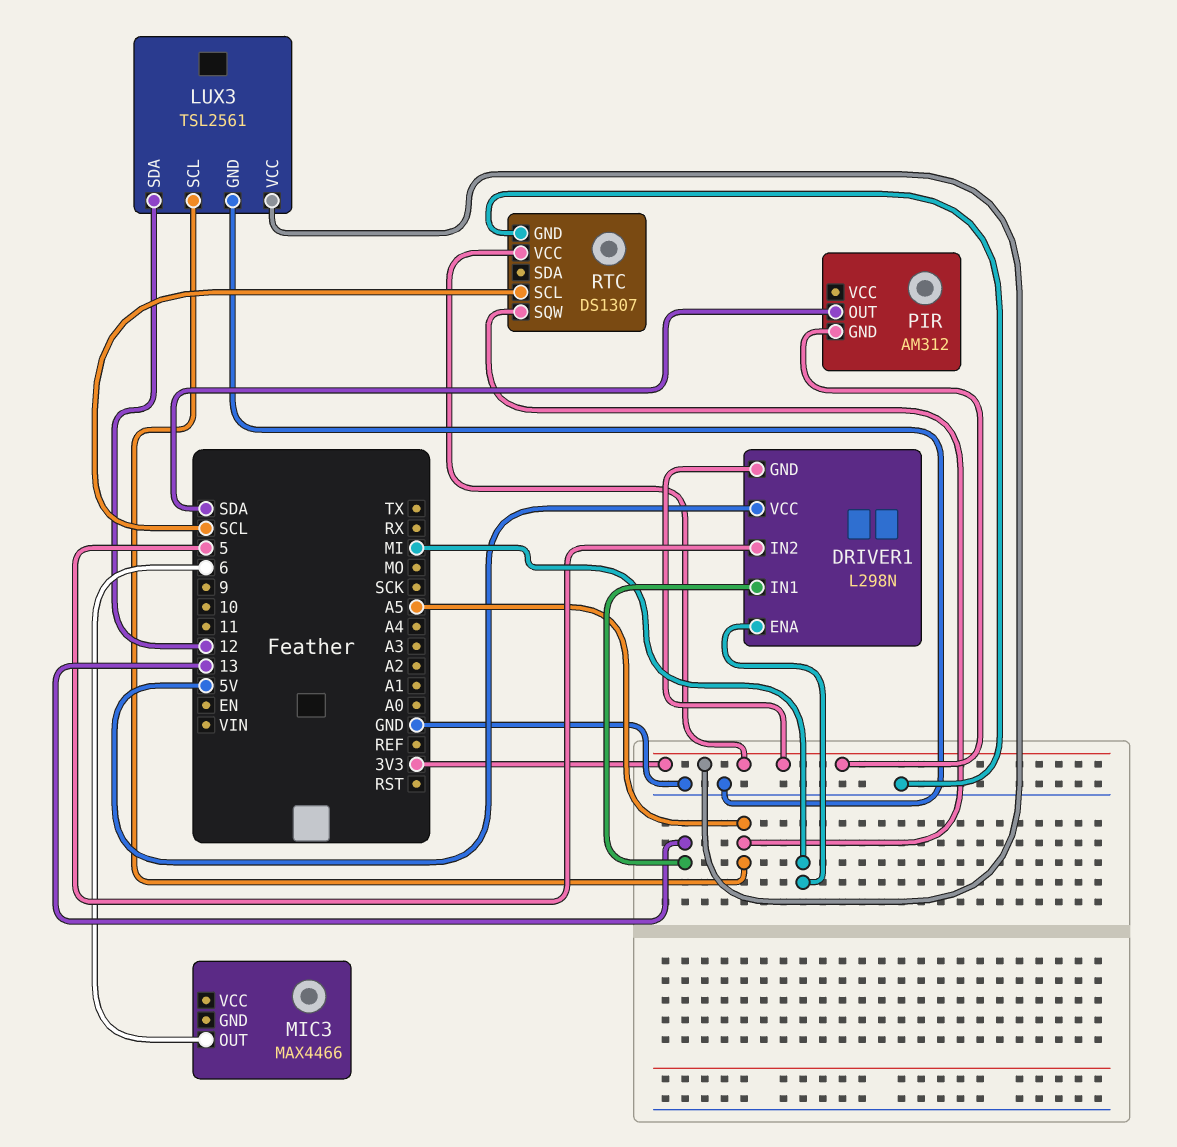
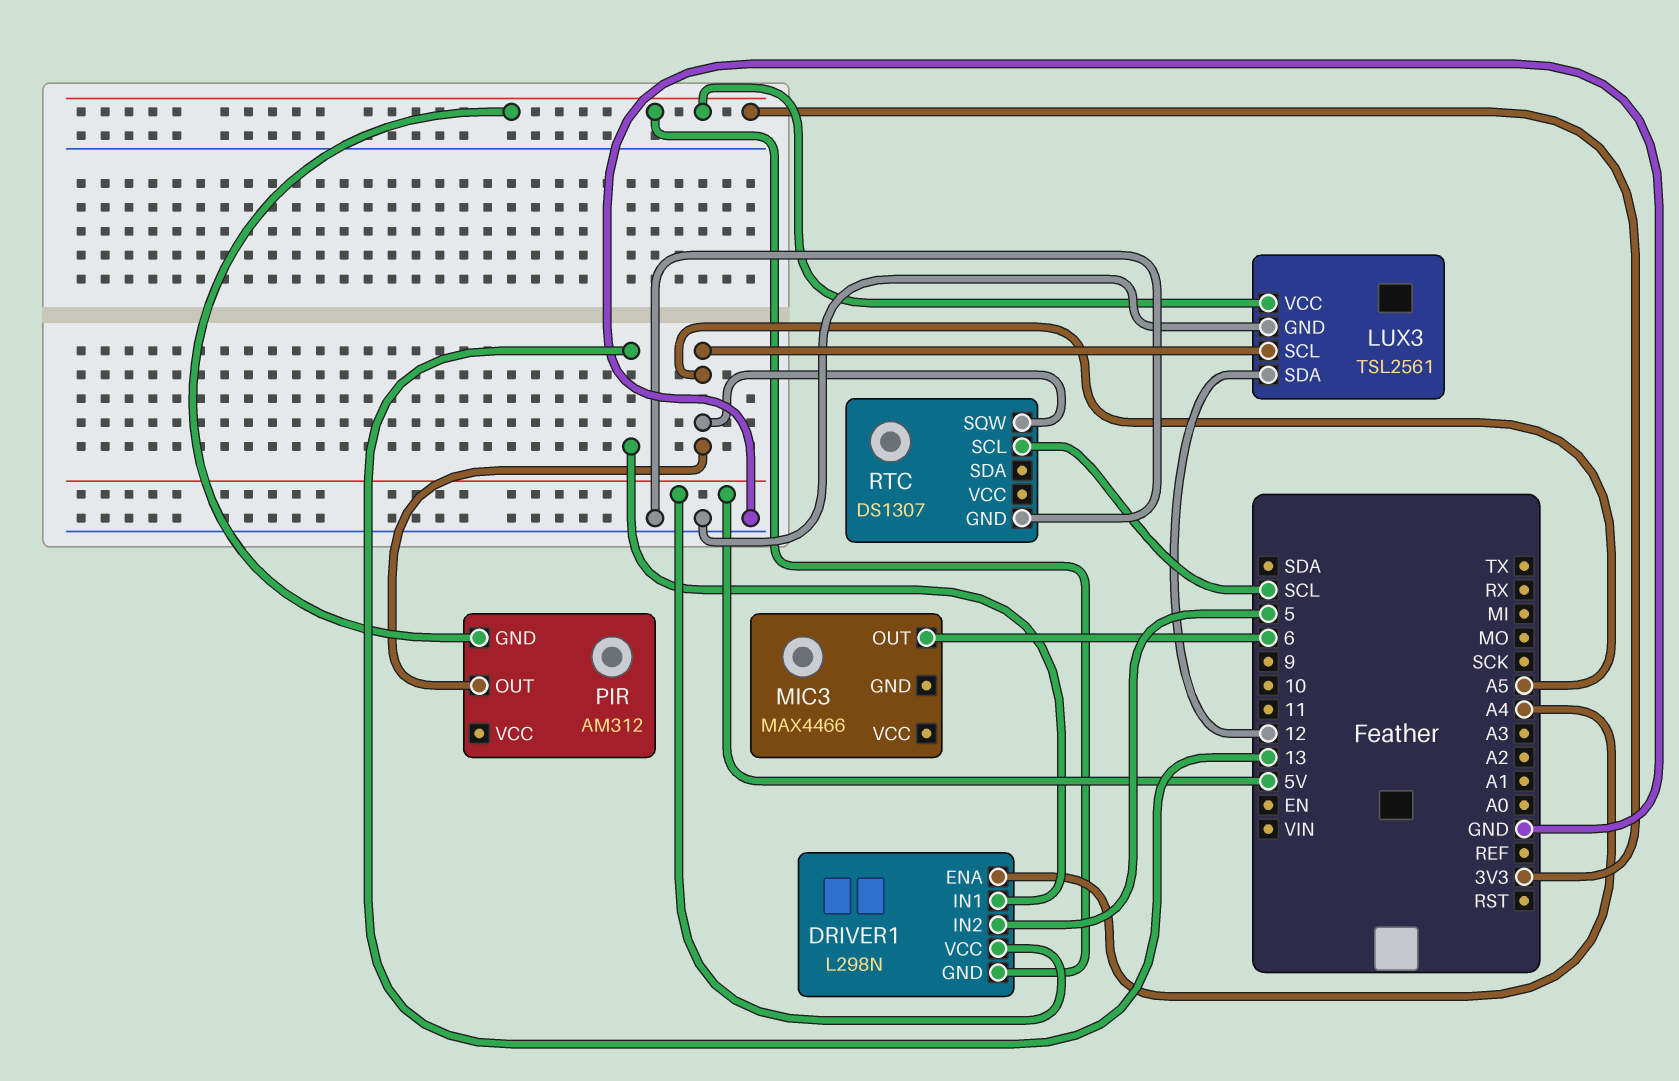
DRIVER1 pin ENA: MI -> A4
PIR pin OUT: SDA -> A5
RTC pin VCC: 3V3 -> none

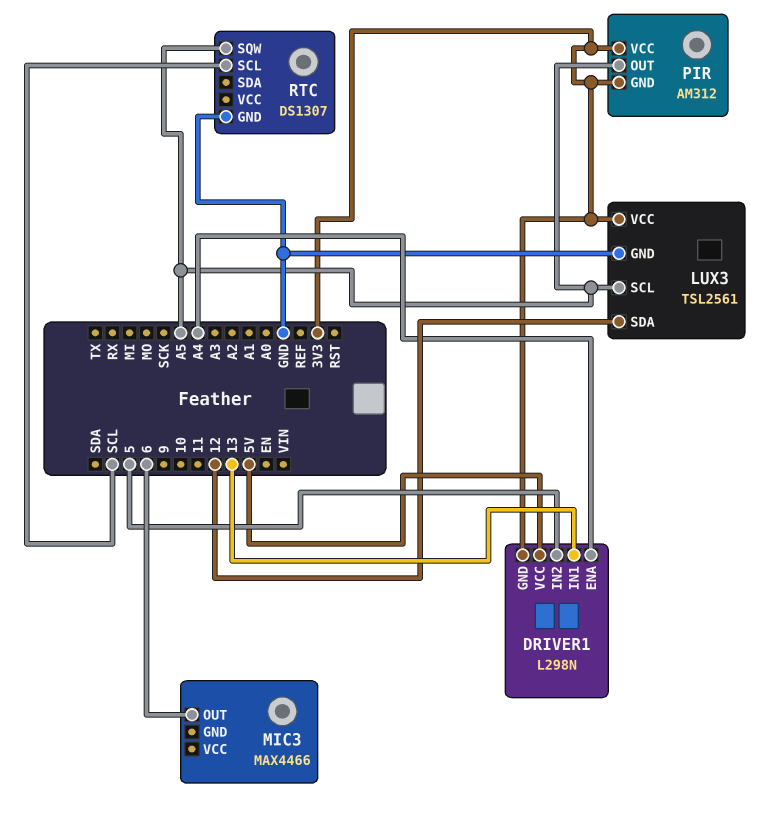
PIR pin VCC: none -> 3V3

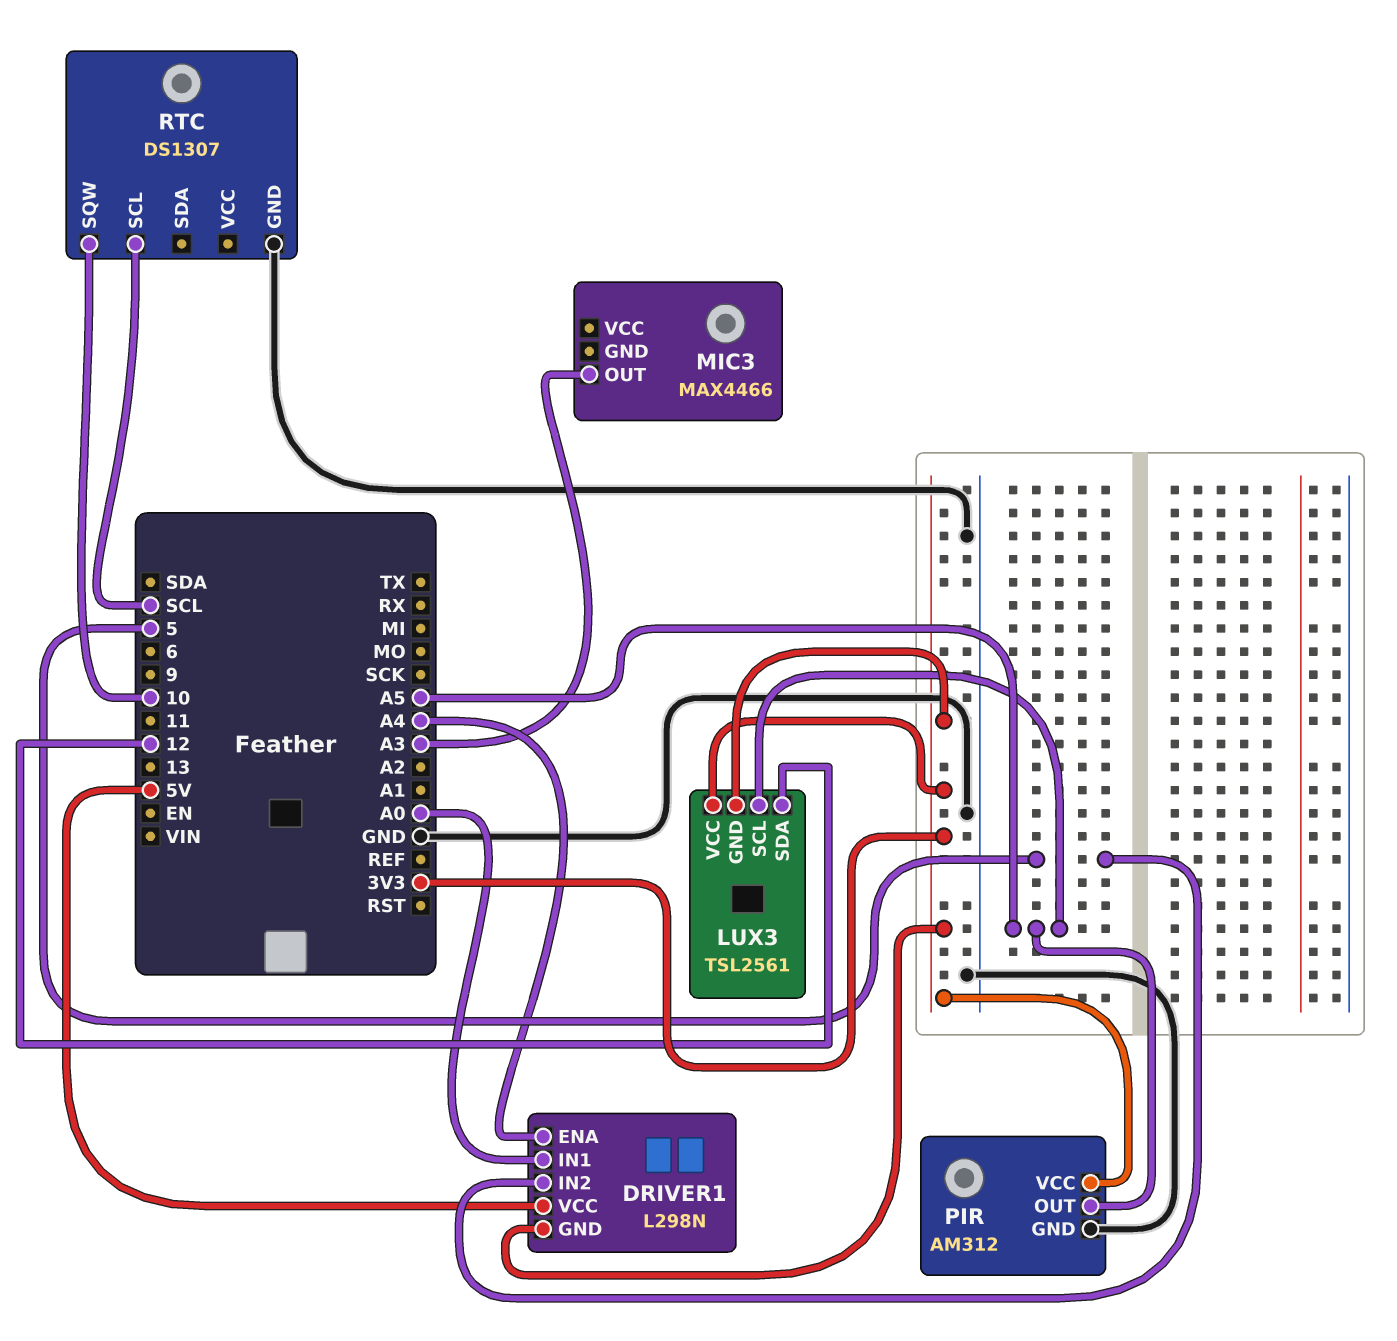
DRIVER1 pin IN1: 13 -> A0
LUX3 pin GND: GND -> 3V3
MIC3 pin OUT: 6 -> A3
PIR pin GND: 3V3 -> GND
RTC pin SQW: A5 -> 10

